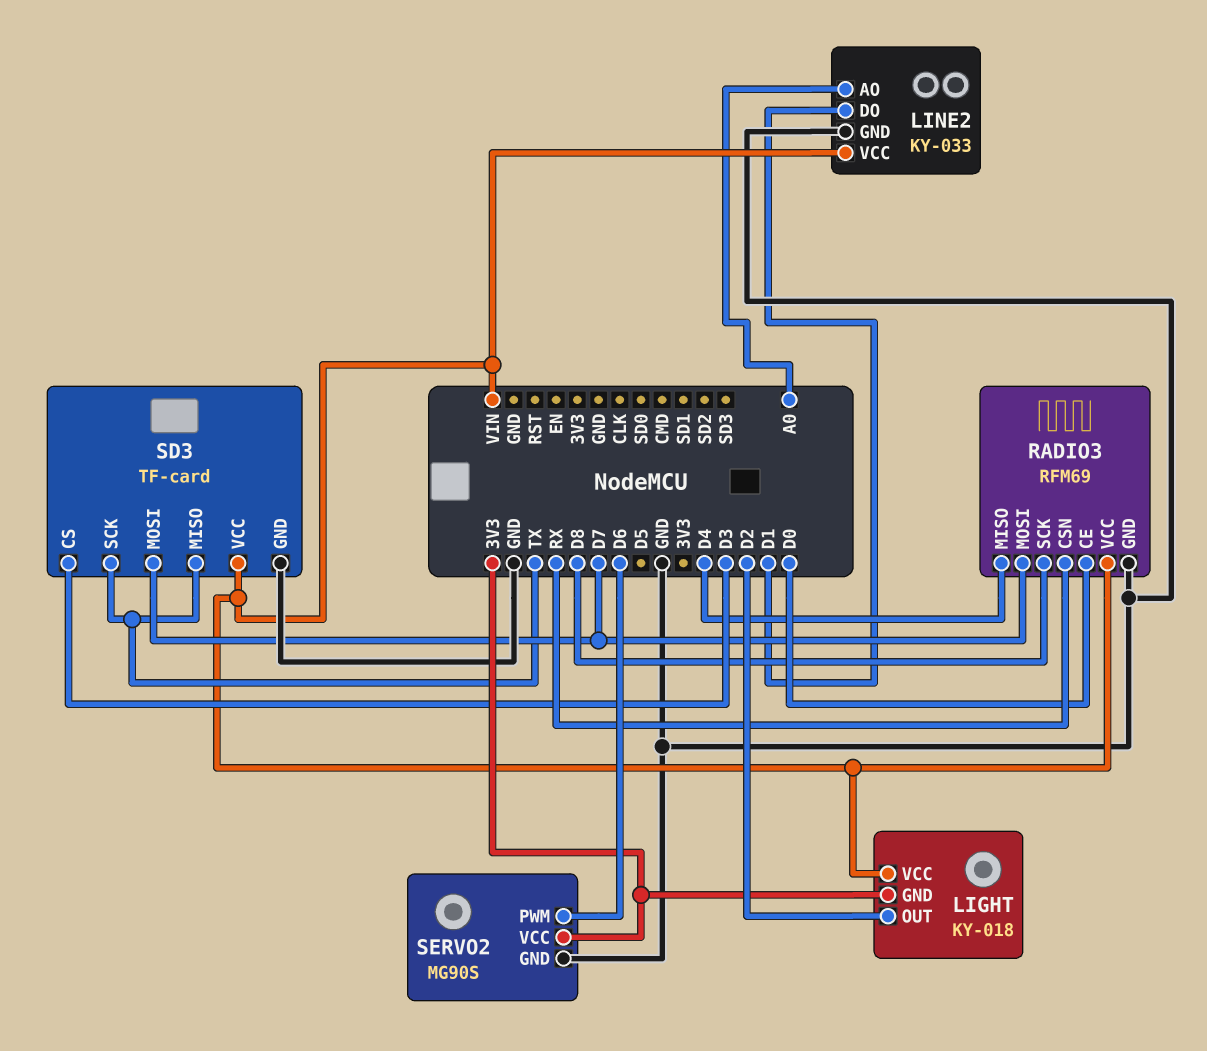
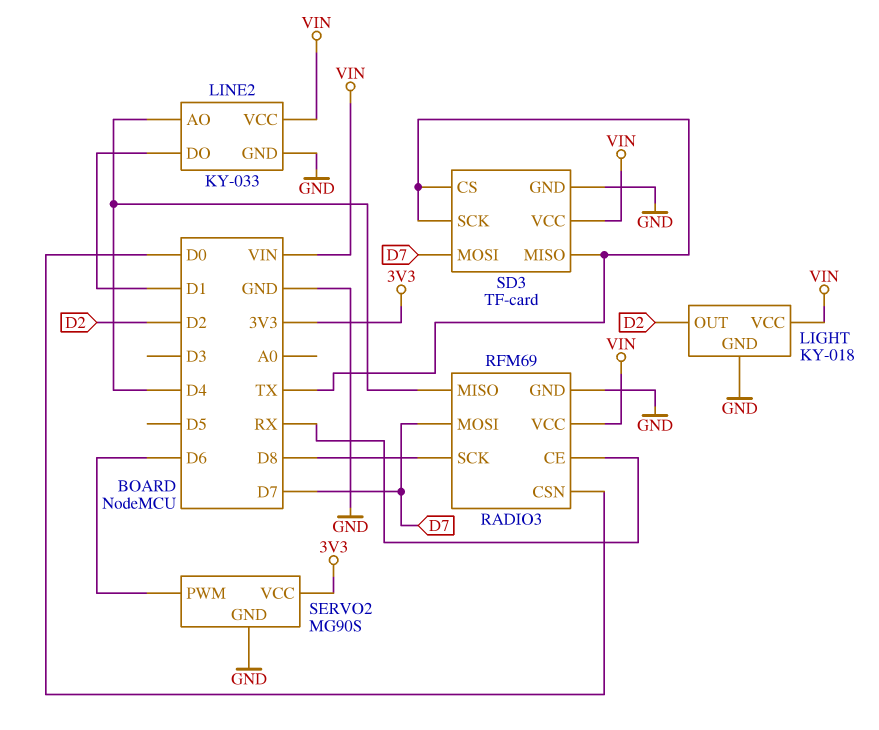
LIGHT pin GND: 3V3 -> GND
LINE2 pin AO: A0 -> D4
RADIO3 pin CE: D0 -> RX
RADIO3 pin CSN: RX -> D0
SD3 pin CS: D3 -> TX

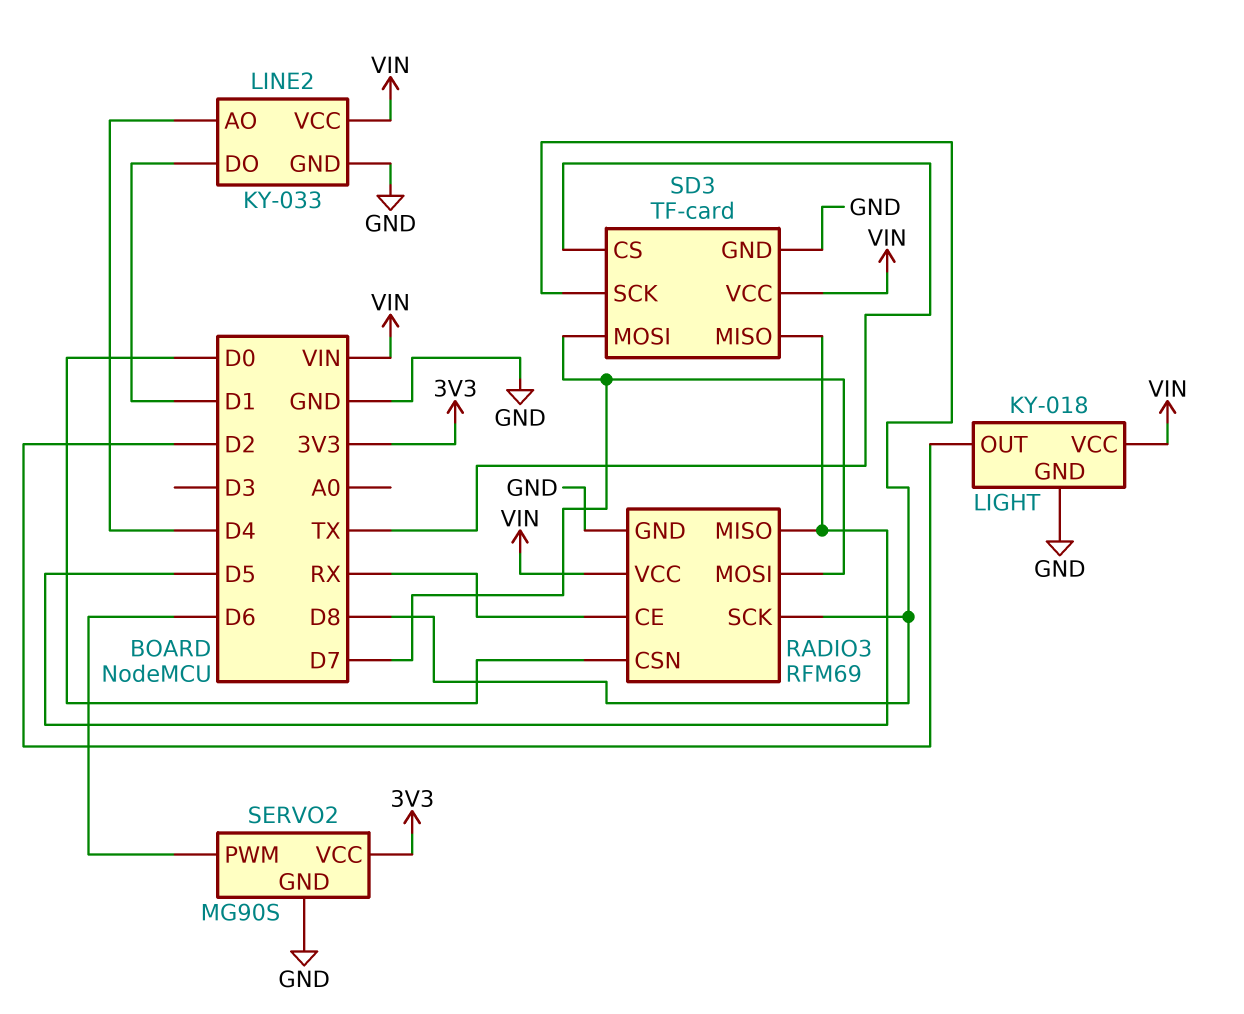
RADIO3 pin MISO: D4 -> D5
SD3 pin MISO: TX -> D5
SD3 pin SCK: TX -> D8

